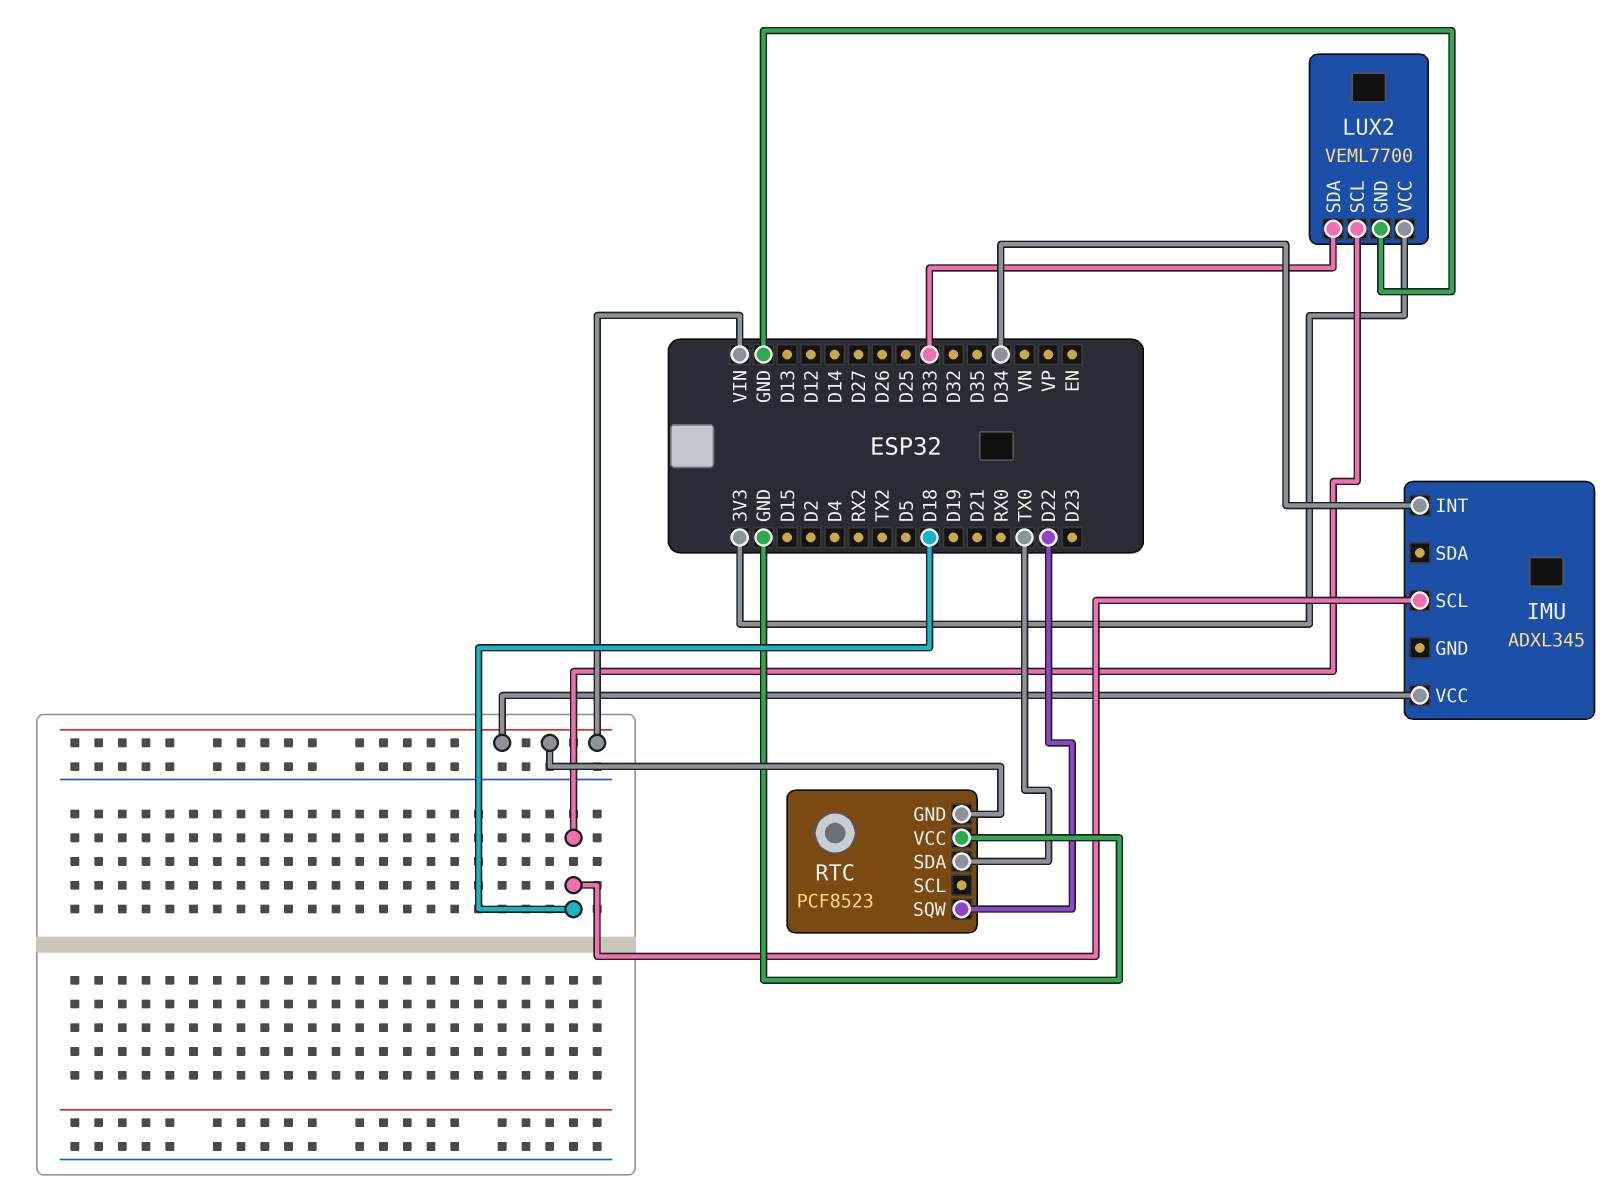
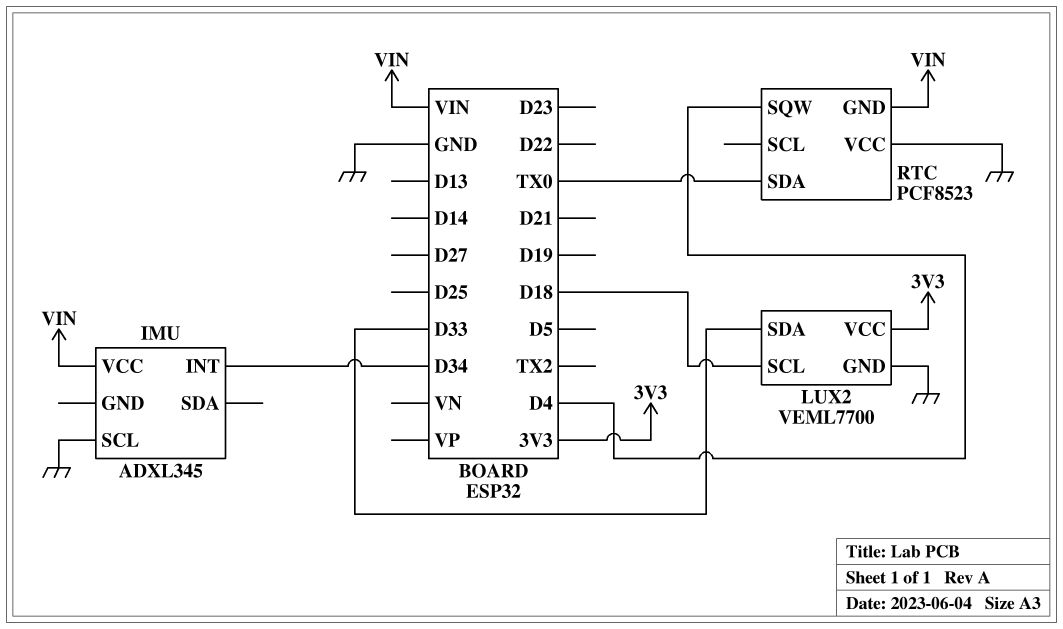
IMU pin SCL: D18 -> GND
RTC pin SQW: D22 -> D4

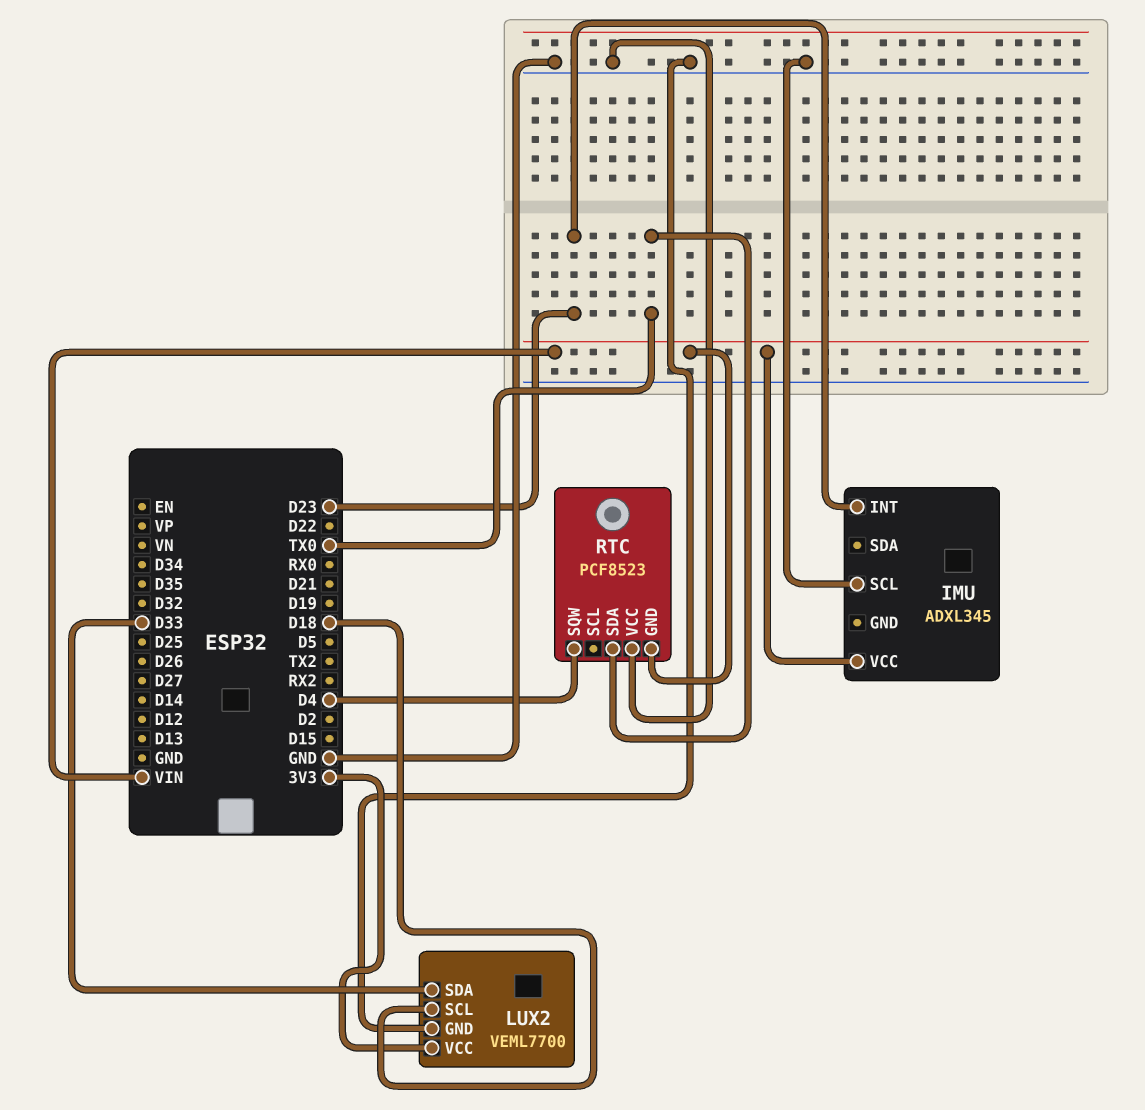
IMU pin INT: D34 -> D23

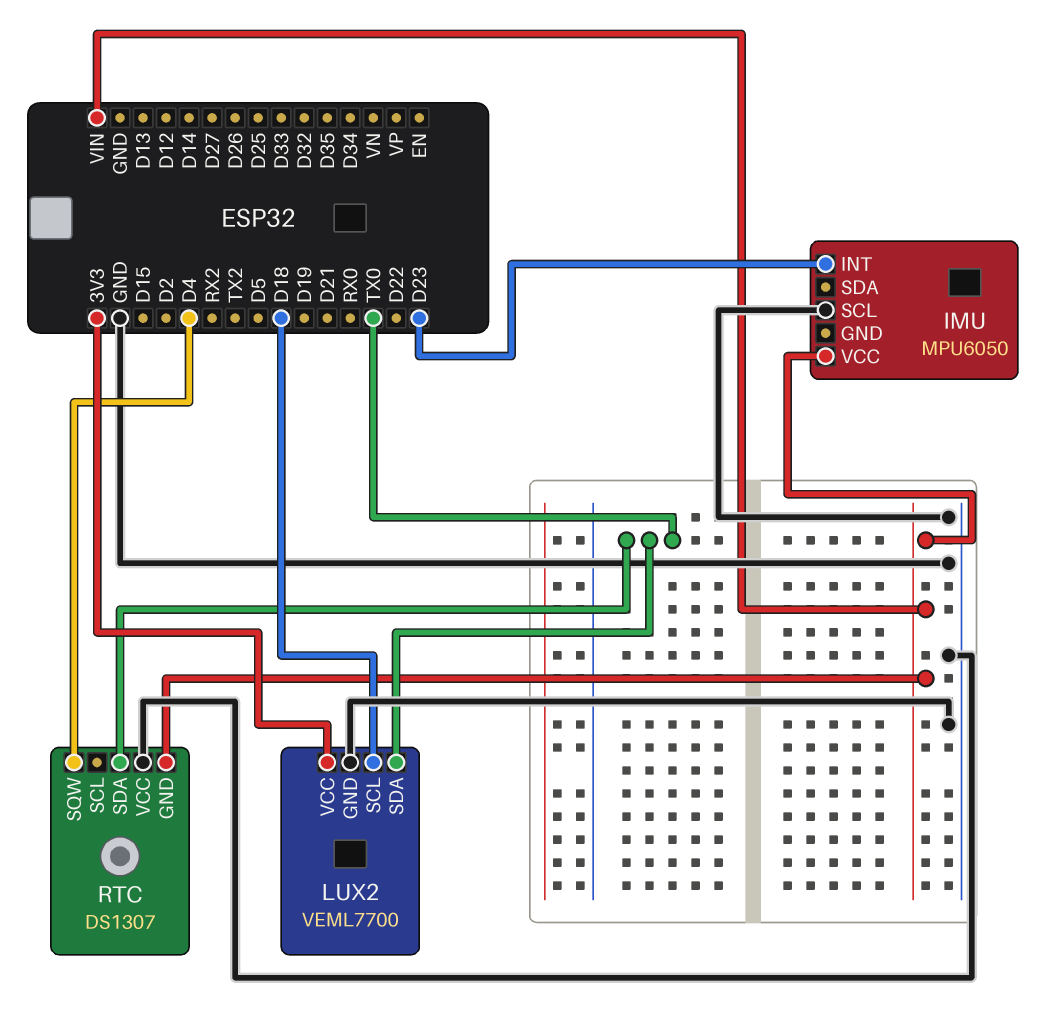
IMU: ADXL345 -> MPU6050
LUX2 pin SDA: D33 -> TX0
RTC: PCF8523 -> DS1307

